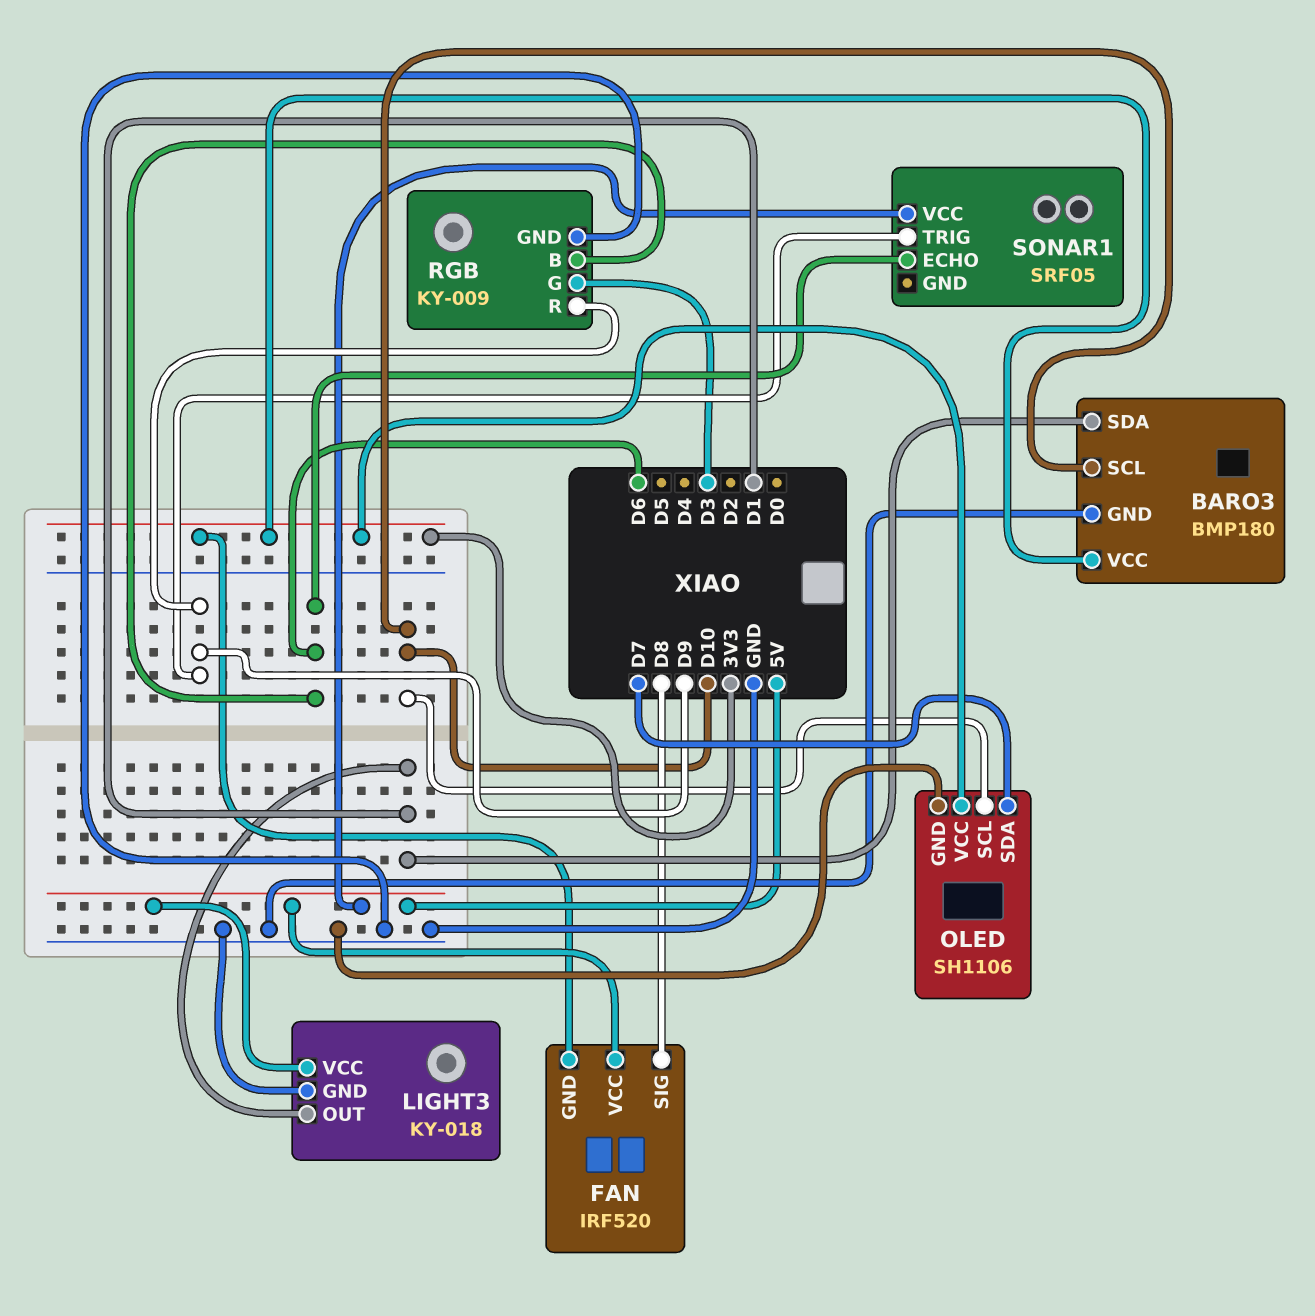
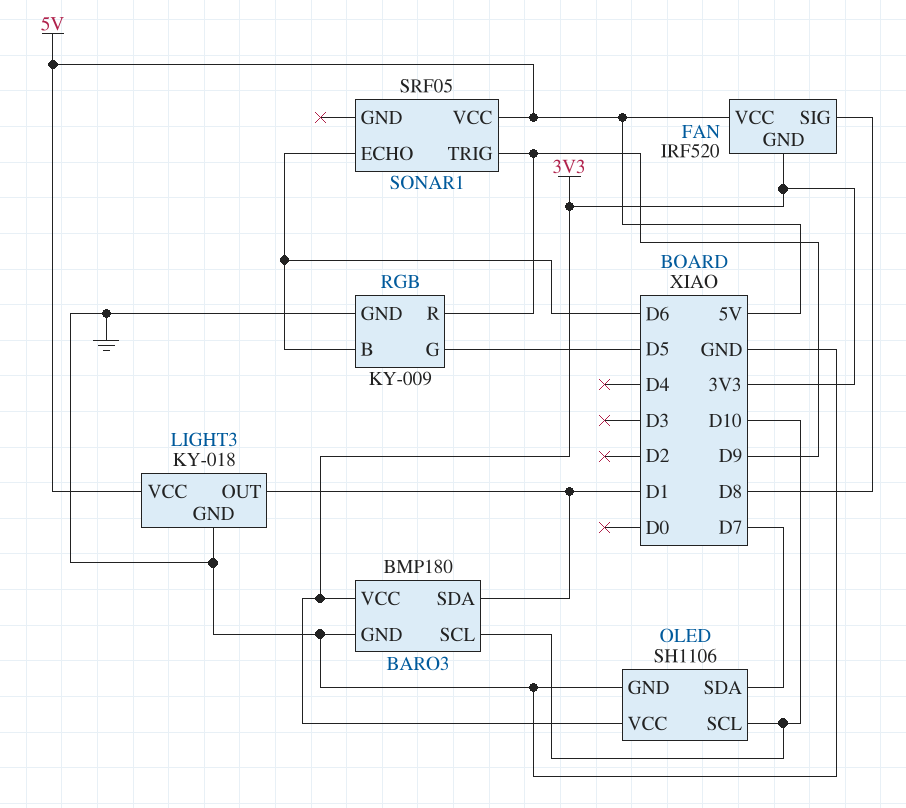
RGB pin G: D3 -> D5

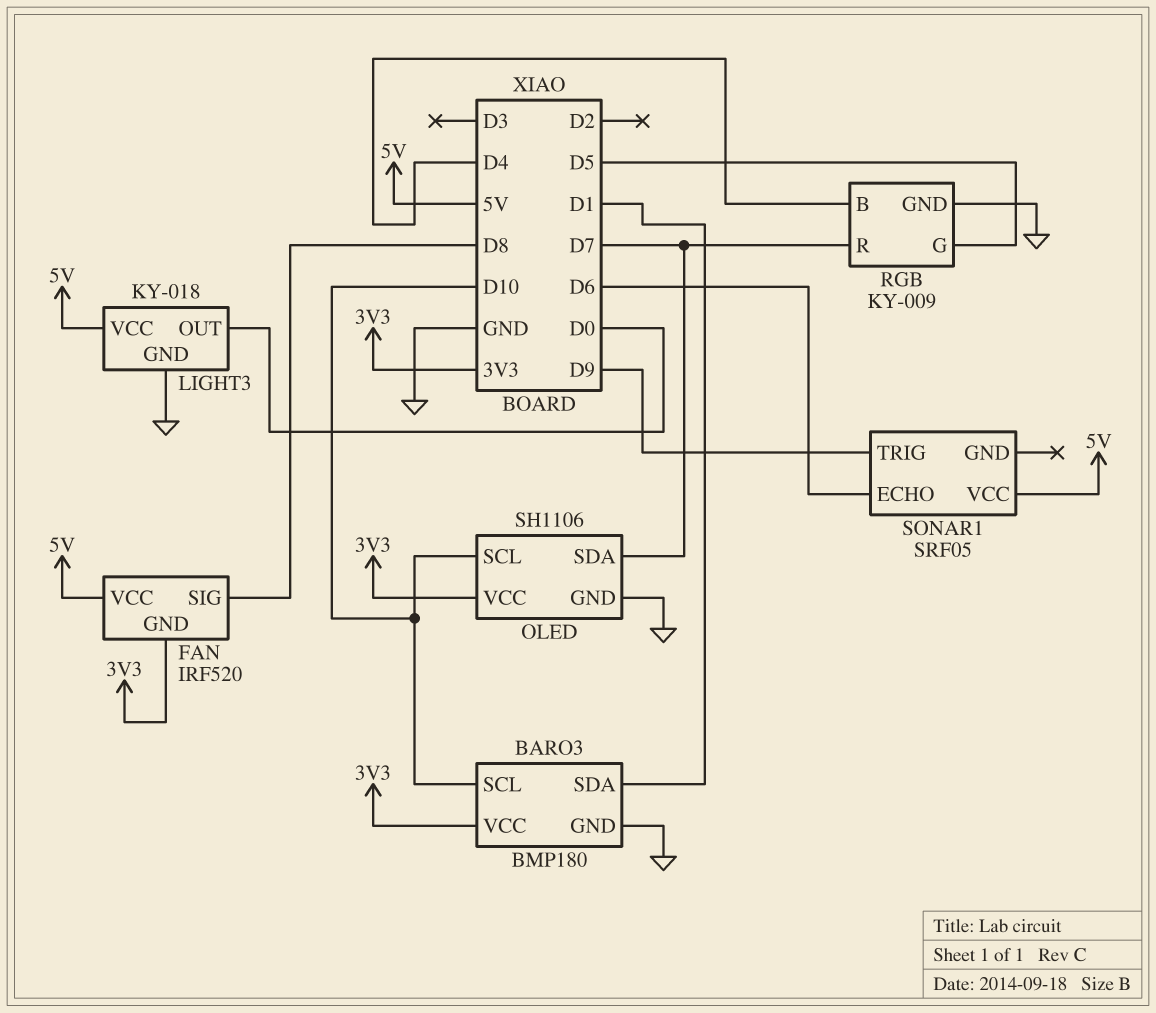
LIGHT3 pin OUT: D1 -> D0
RGB pin B: D6 -> D4
RGB pin R: D9 -> D7

